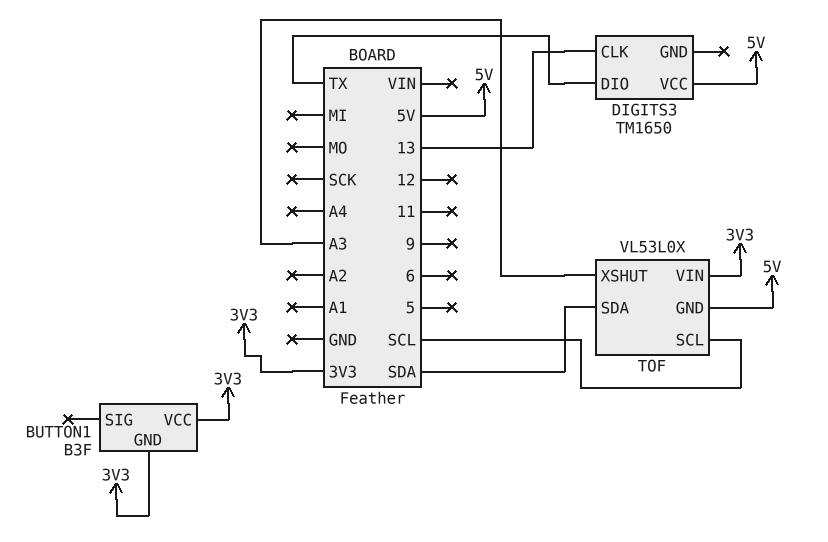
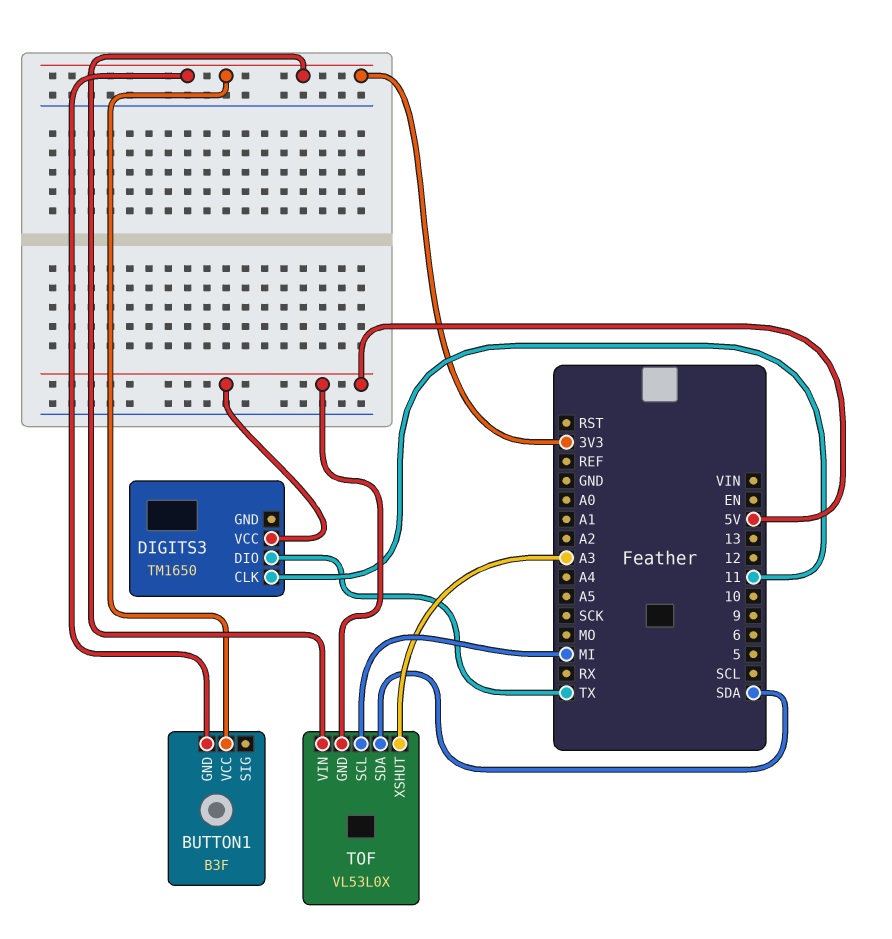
DIGITS3 pin CLK: 13 -> 11
TOF pin SCL: SCL -> MI

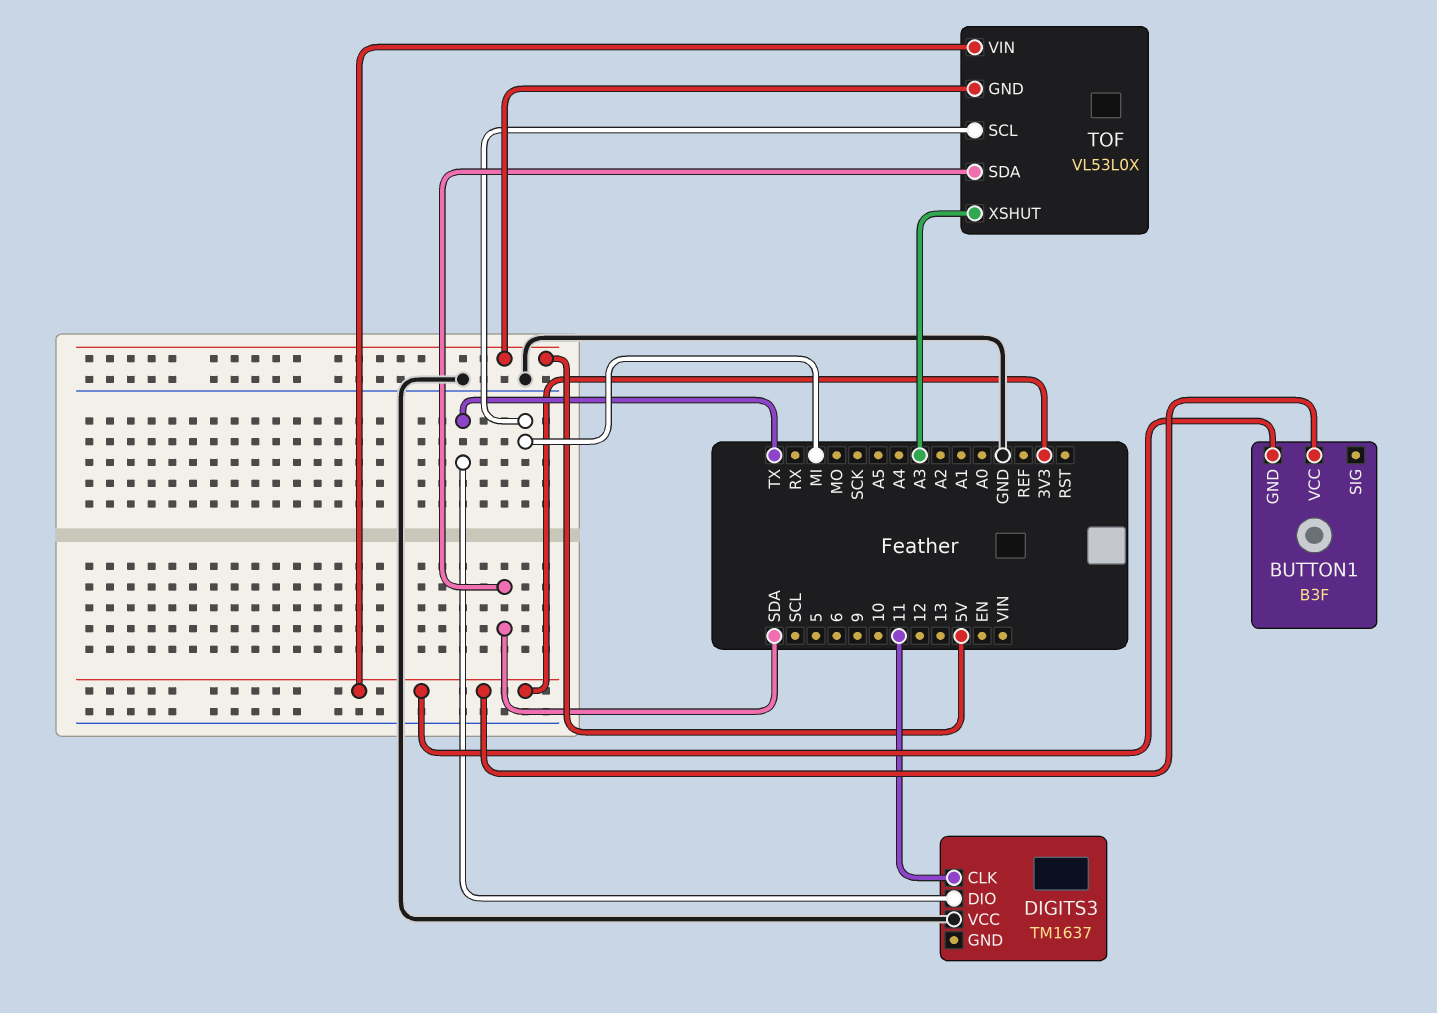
DIGITS3: TM1650 -> TM1637
DIGITS3 pin VCC: 5V -> GND

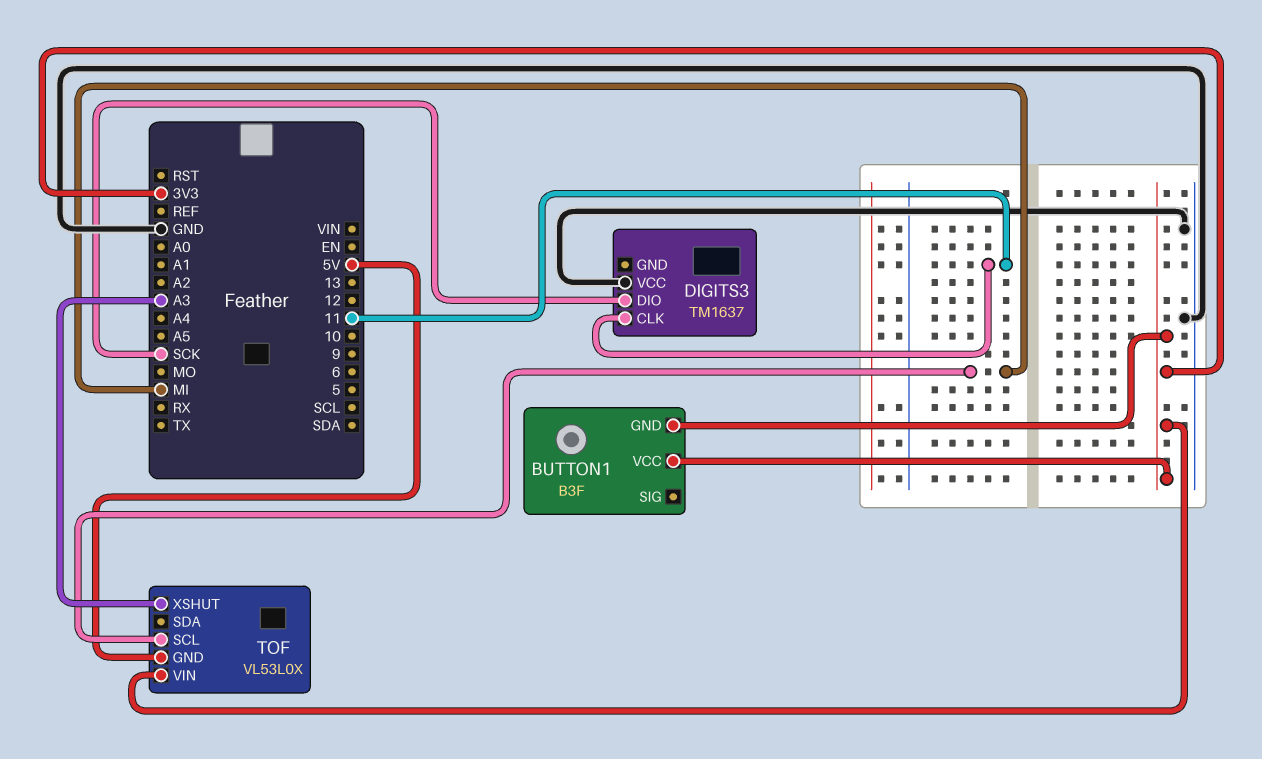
DIGITS3 pin DIO: TX -> SCK
TOF pin SDA: SDA -> none

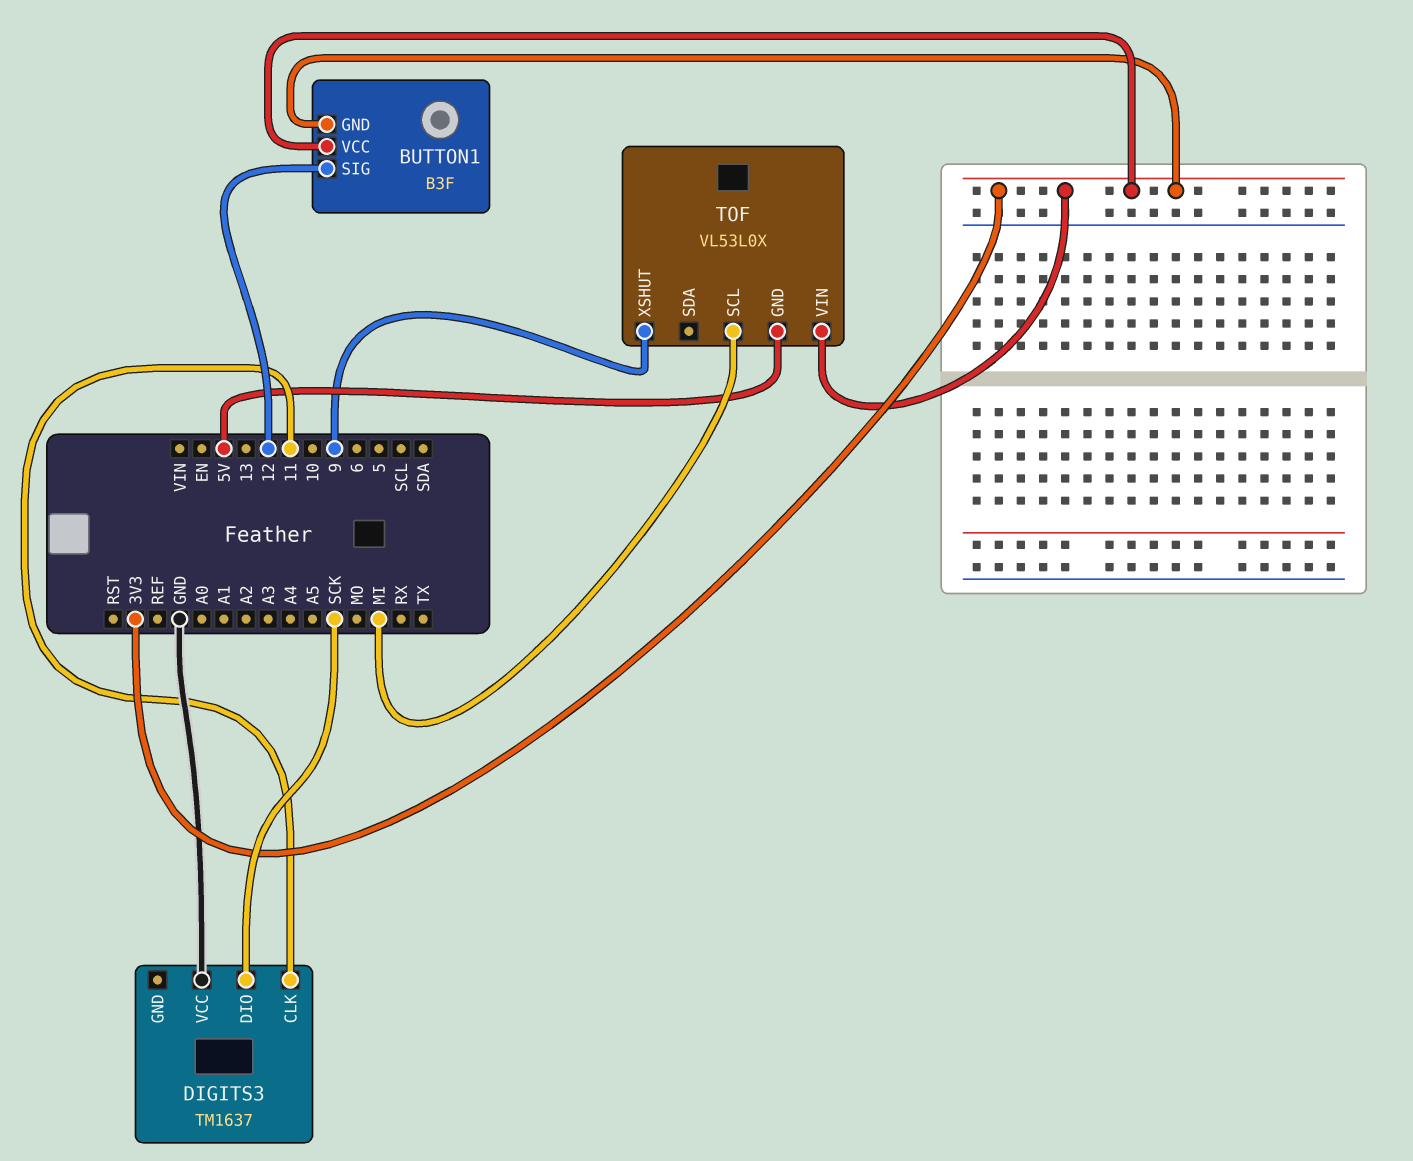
BUTTON1 pin SIG: none -> 12
TOF pin XSHUT: A3 -> 9

